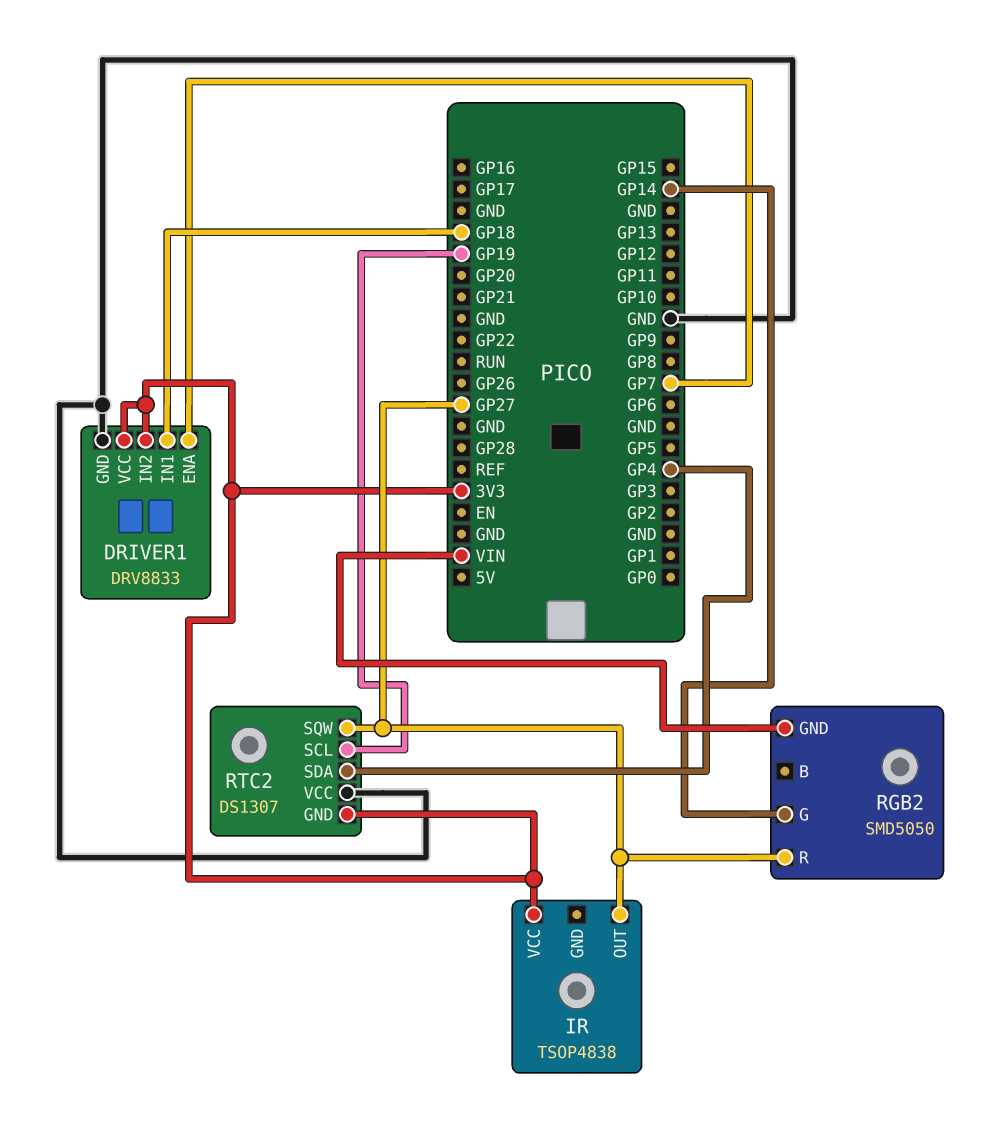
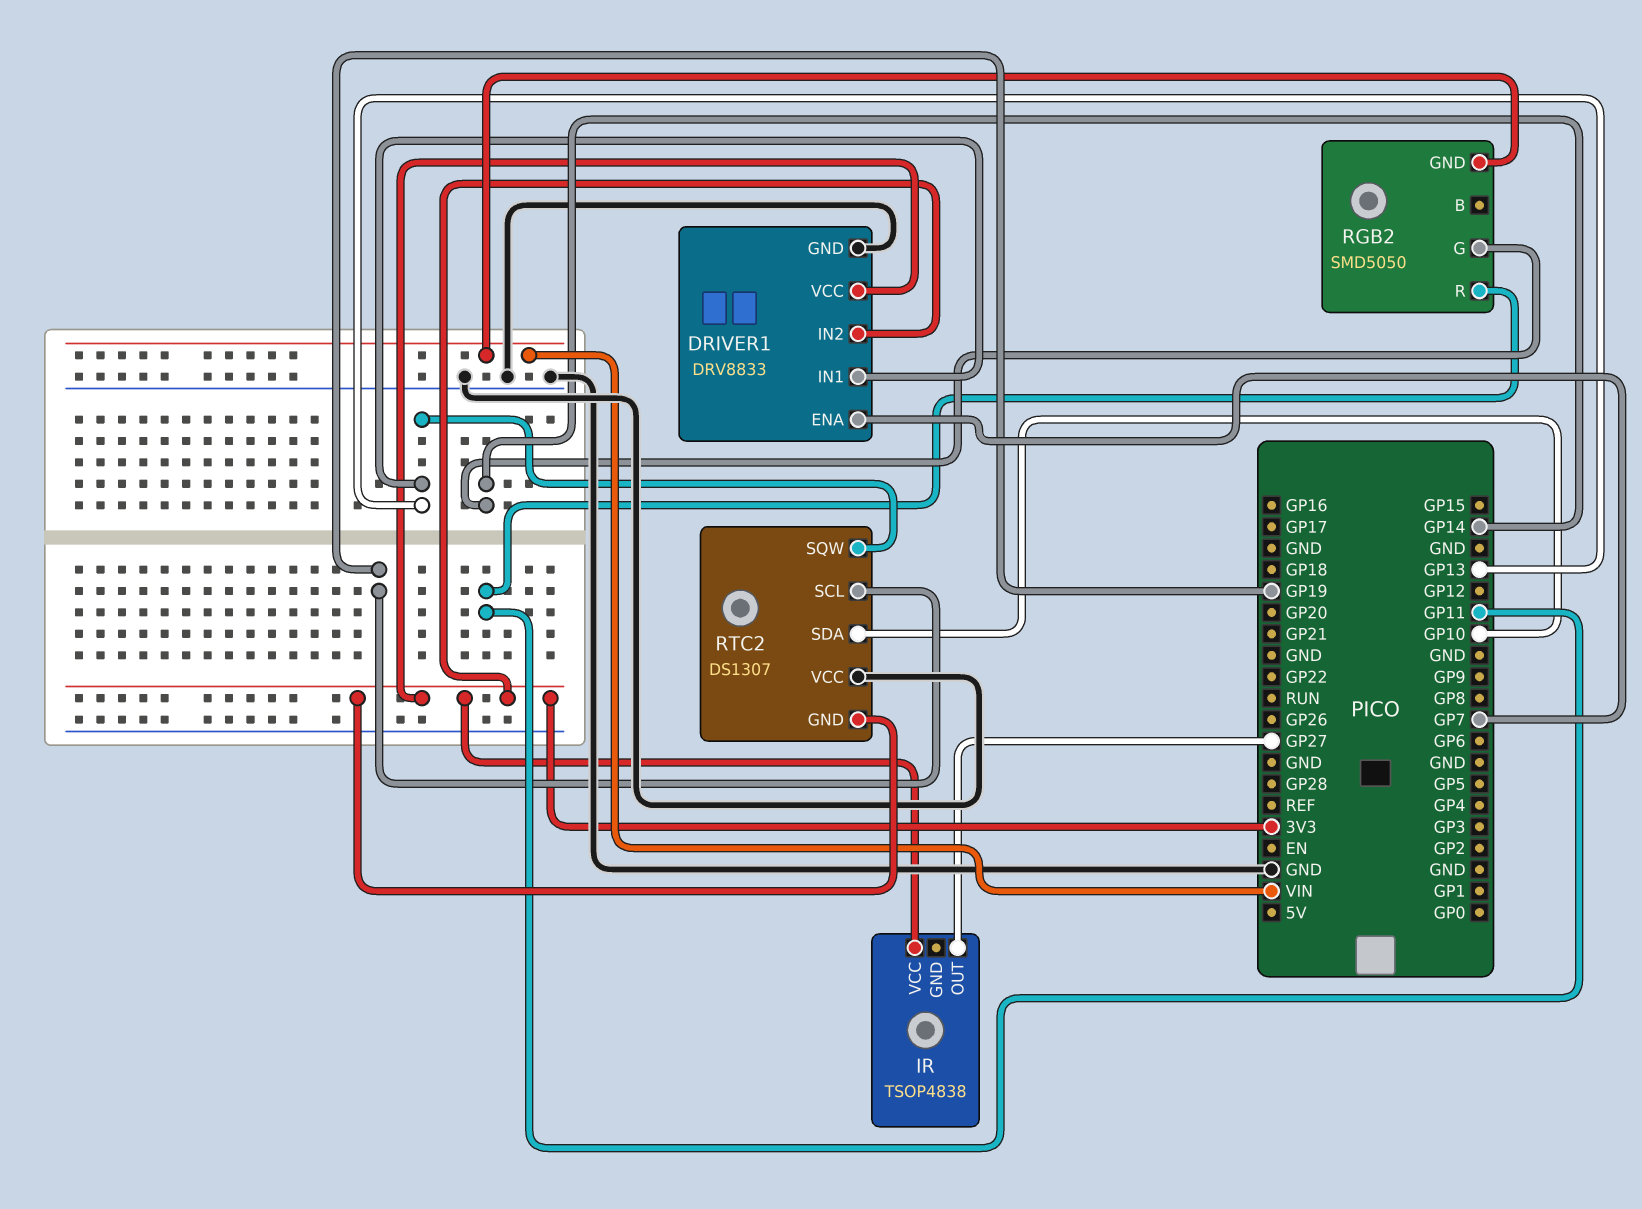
DRIVER1 pin IN1: GP18 -> GP13
RGB2 pin R: GP27 -> GP11
RTC2 pin SDA: GP4 -> GP10
RTC2 pin SQW: GP27 -> GP13

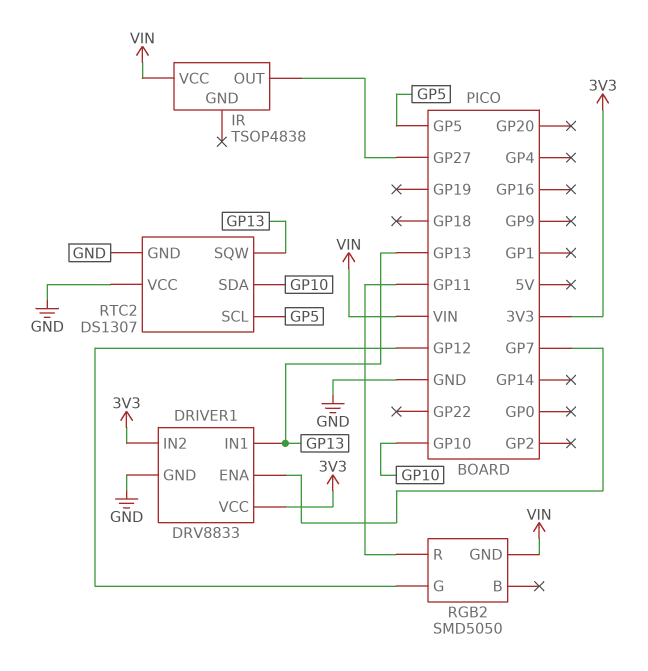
IR pin VCC: 3V3 -> VIN
RGB2 pin G: GP14 -> GP12
RTC2 pin GND: 3V3 -> GND
RTC2 pin SCL: GP19 -> GP5

